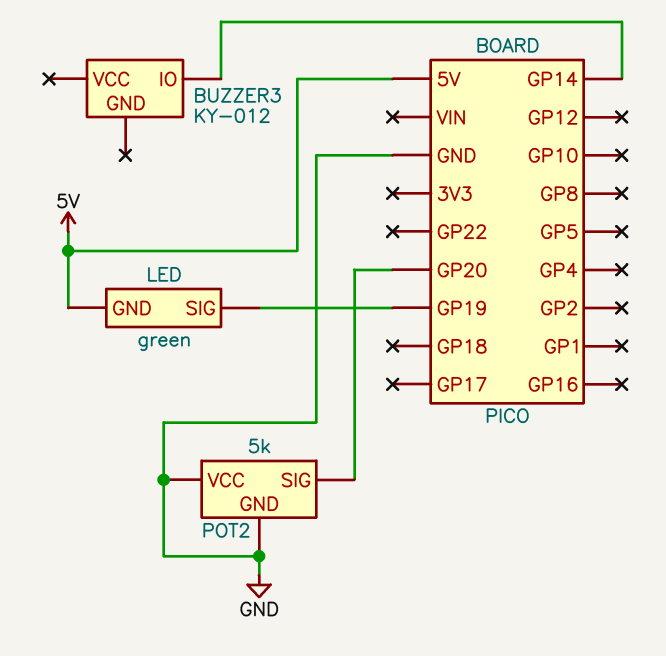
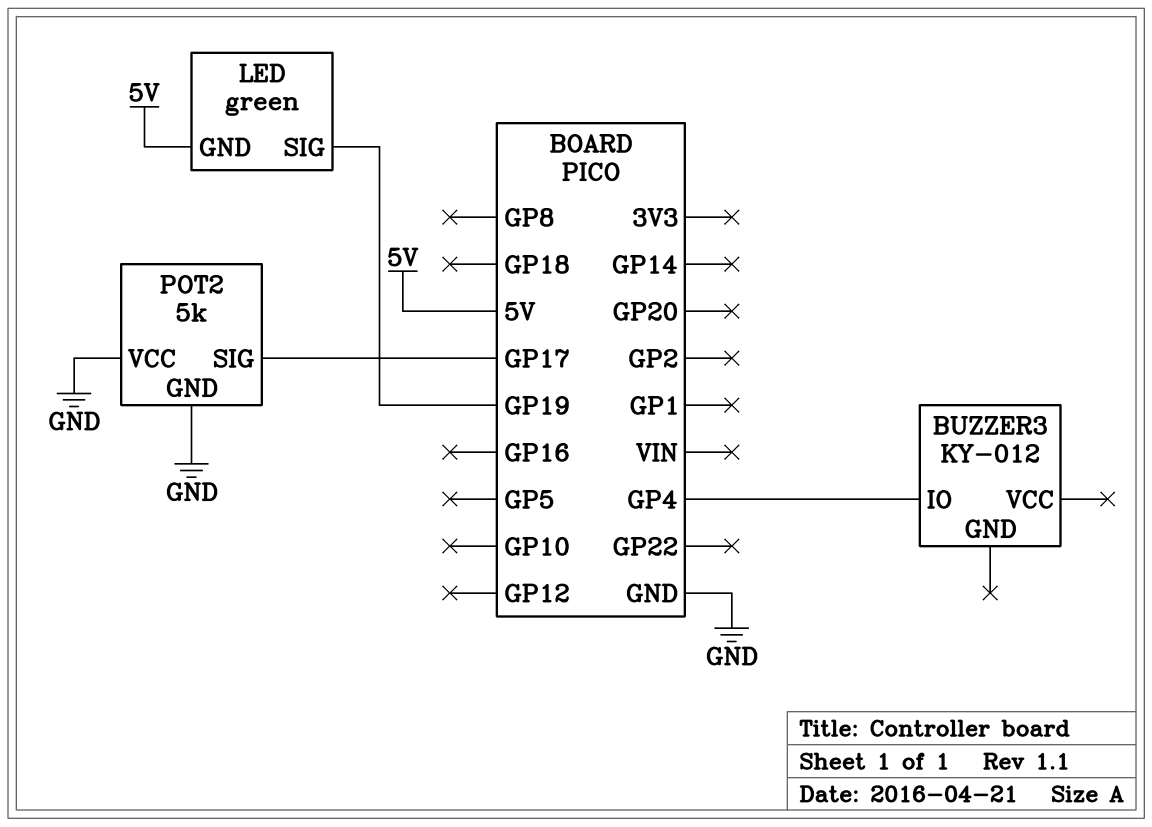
BUZZER3 pin IO: GP14 -> GP4
POT2 pin SIG: GP20 -> GP17

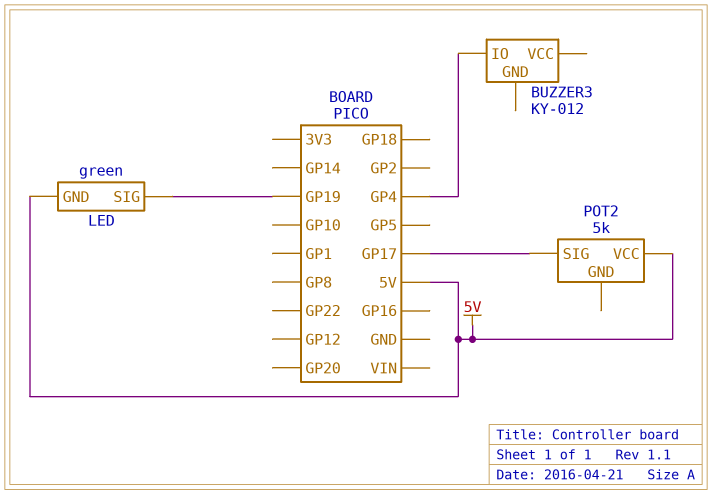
POT2 pin GND: GND -> none
POT2 pin VCC: GND -> 5V

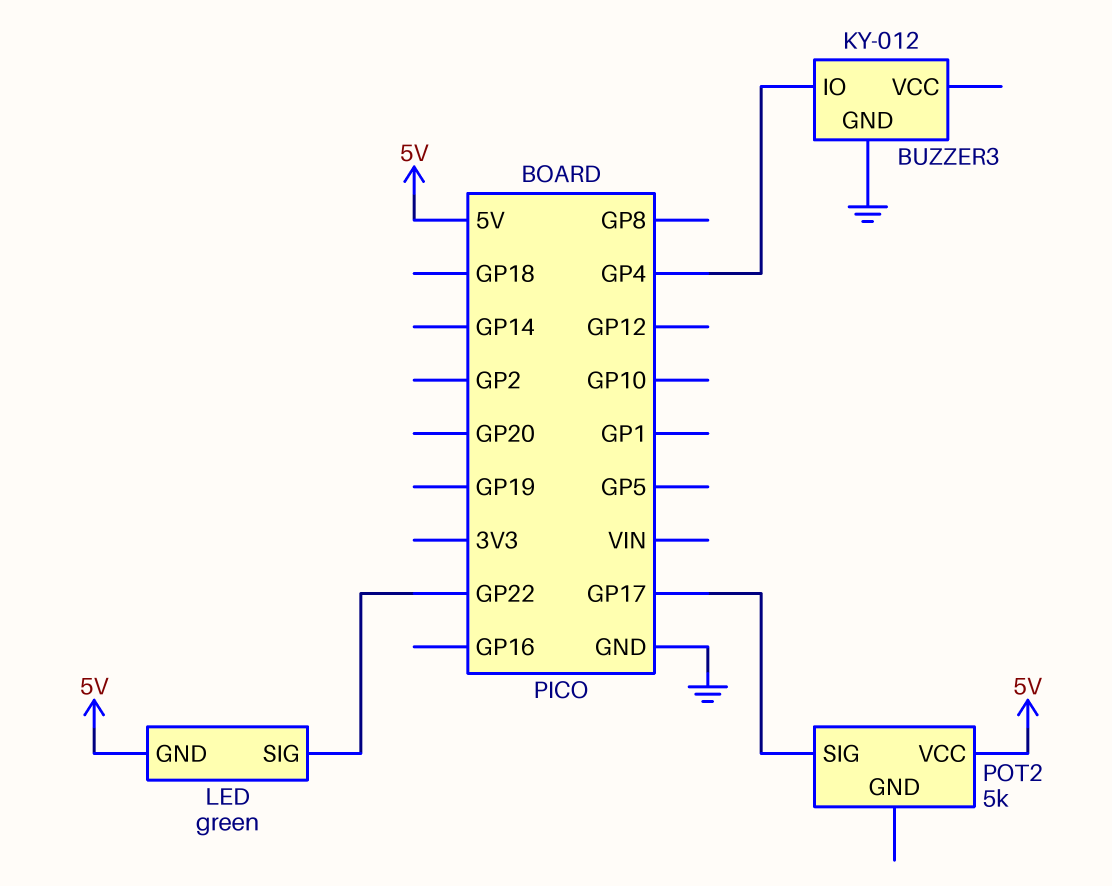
BUZZER3 pin GND: none -> GND
LED pin SIG: GP19 -> GP22

